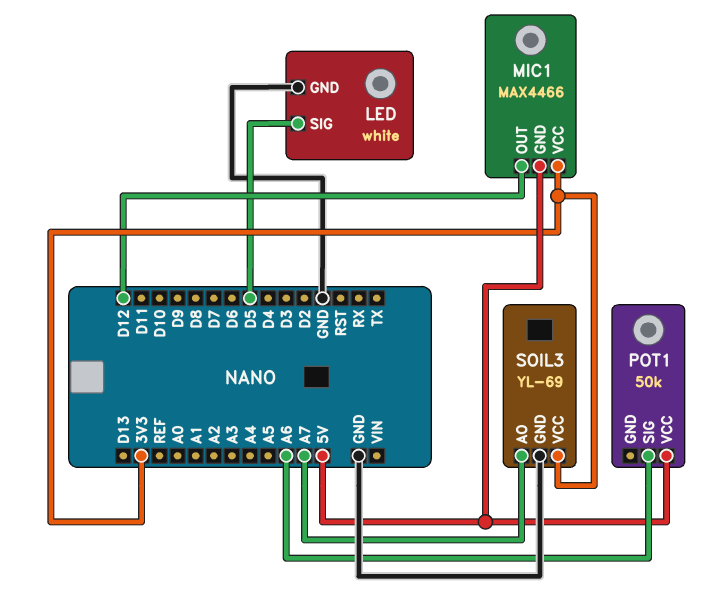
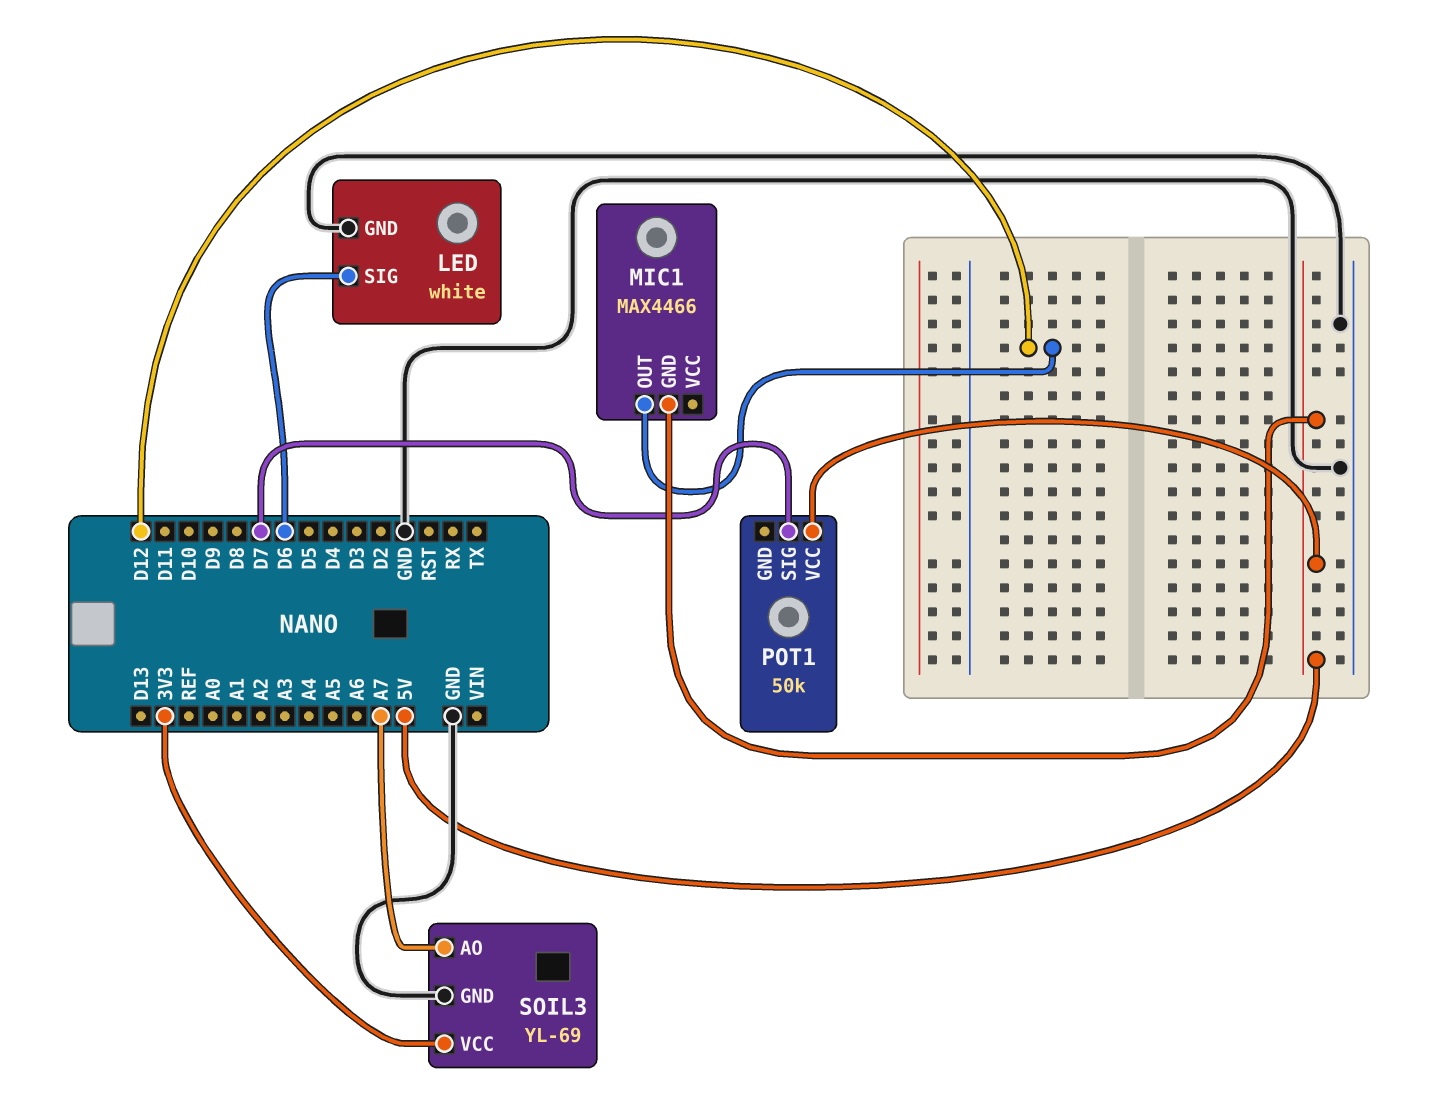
LED pin SIG: D5 -> D6
MIC1 pin VCC: 3V3 -> none
POT1 pin SIG: A6 -> D7

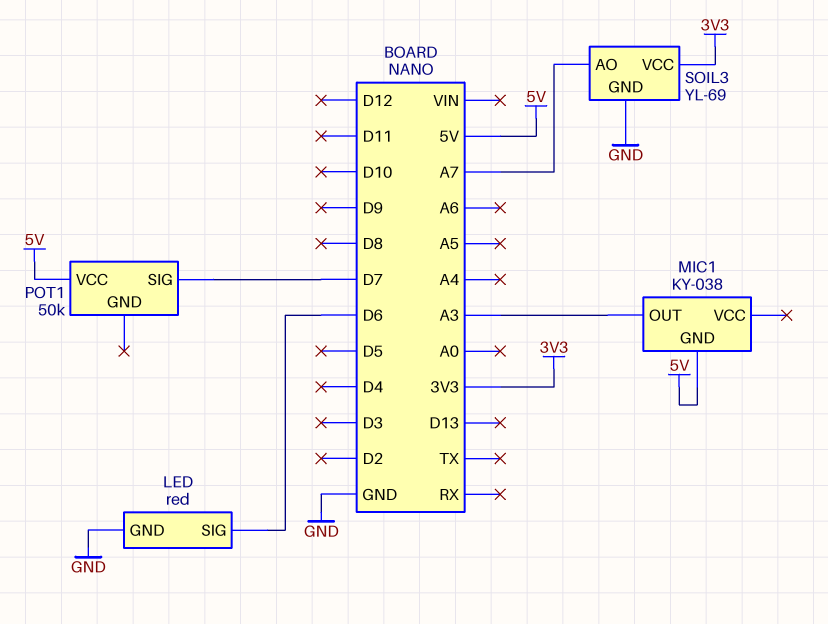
LED: white -> red
MIC1: MAX4466 -> KY-038
MIC1 pin OUT: D12 -> A3

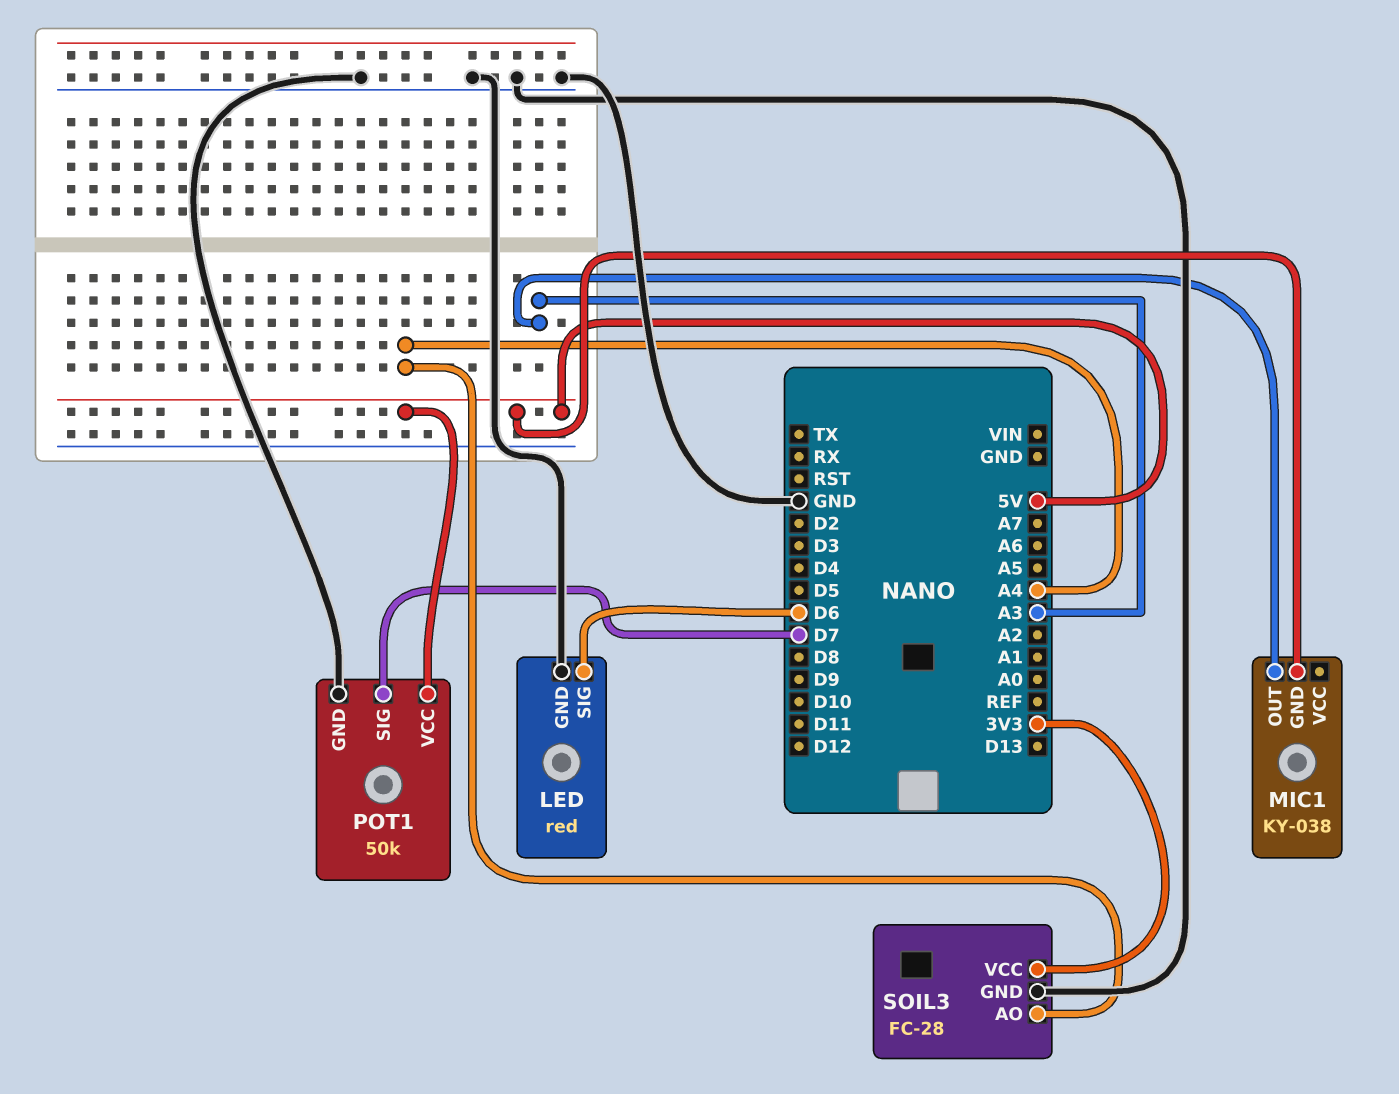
POT1 pin GND: none -> GND
SOIL3: YL-69 -> FC-28
SOIL3 pin AO: A7 -> A4

